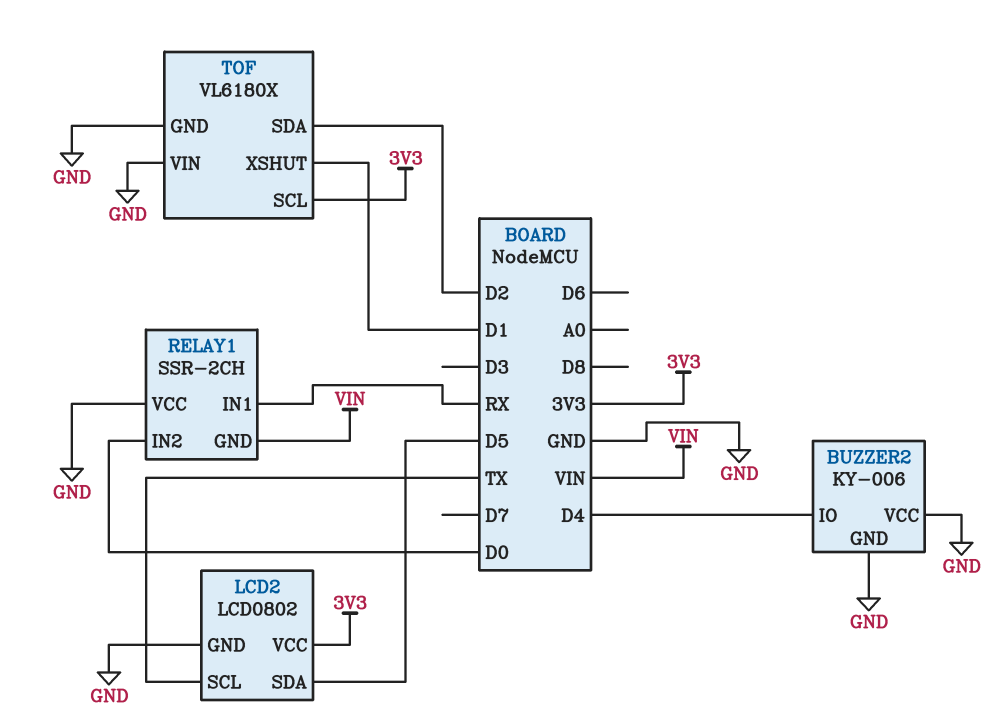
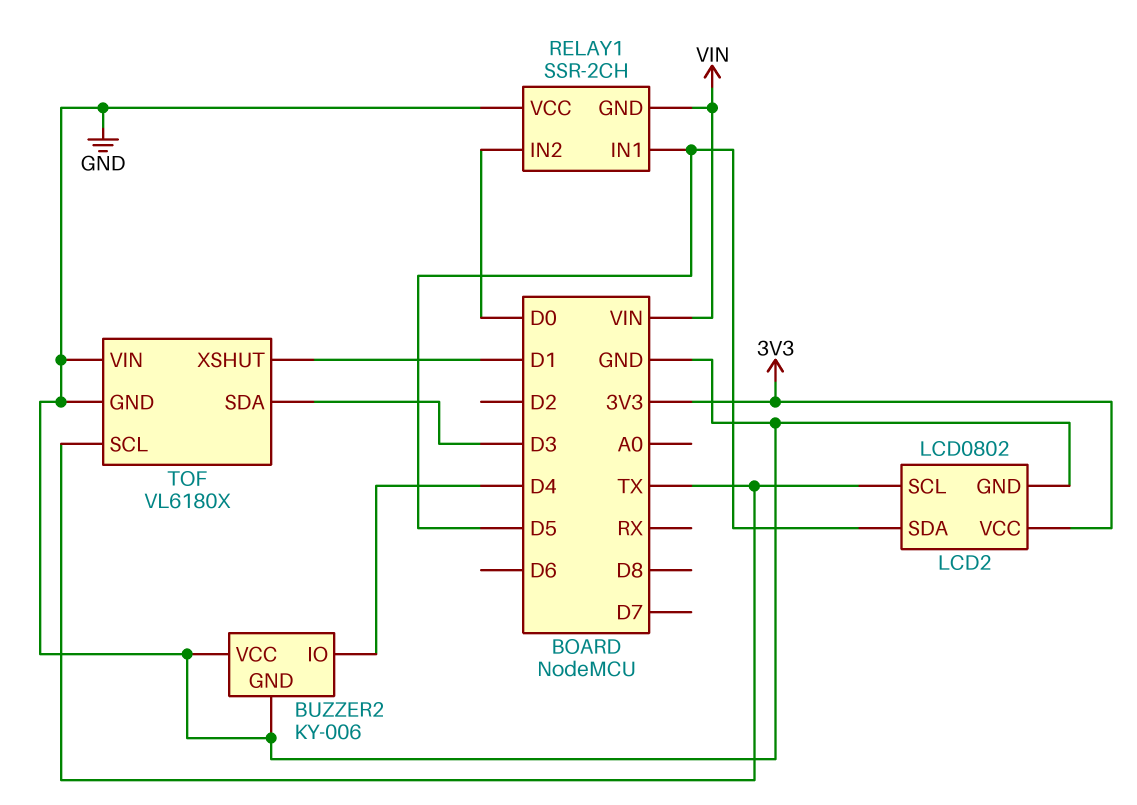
RELAY1 pin IN1: RX -> D5
TOF pin SCL: 3V3 -> TX
TOF pin SDA: D2 -> D3

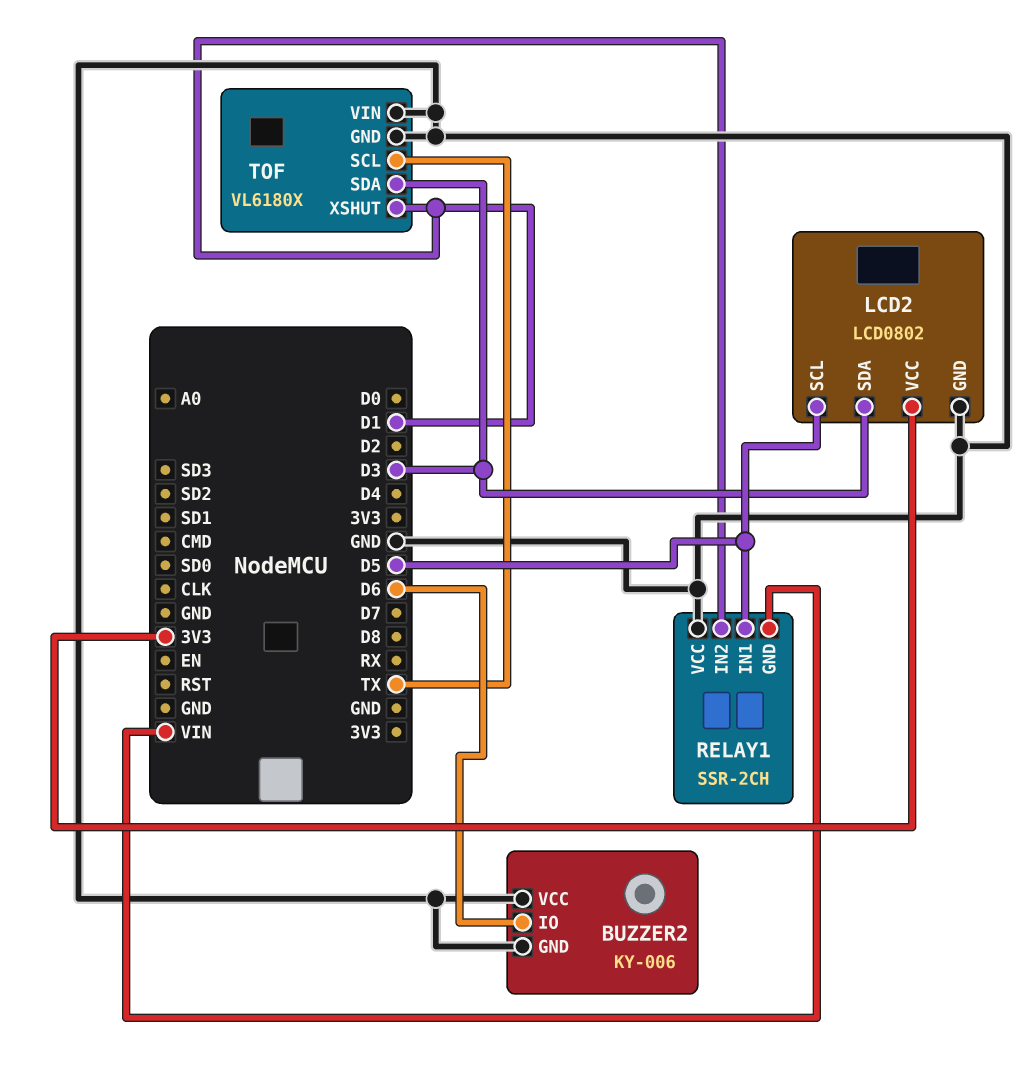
BUZZER2 pin IO: D4 -> D6
LCD2 pin SCL: TX -> D5
LCD2 pin SDA: D5 -> D3
RELAY1 pin IN2: D0 -> D1

